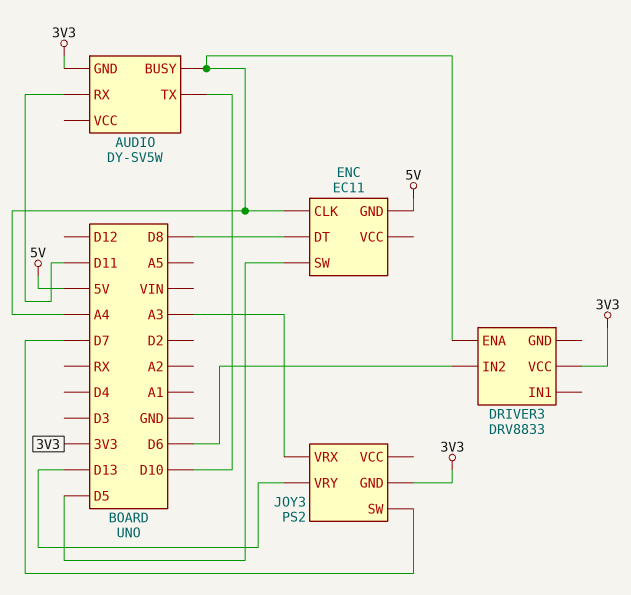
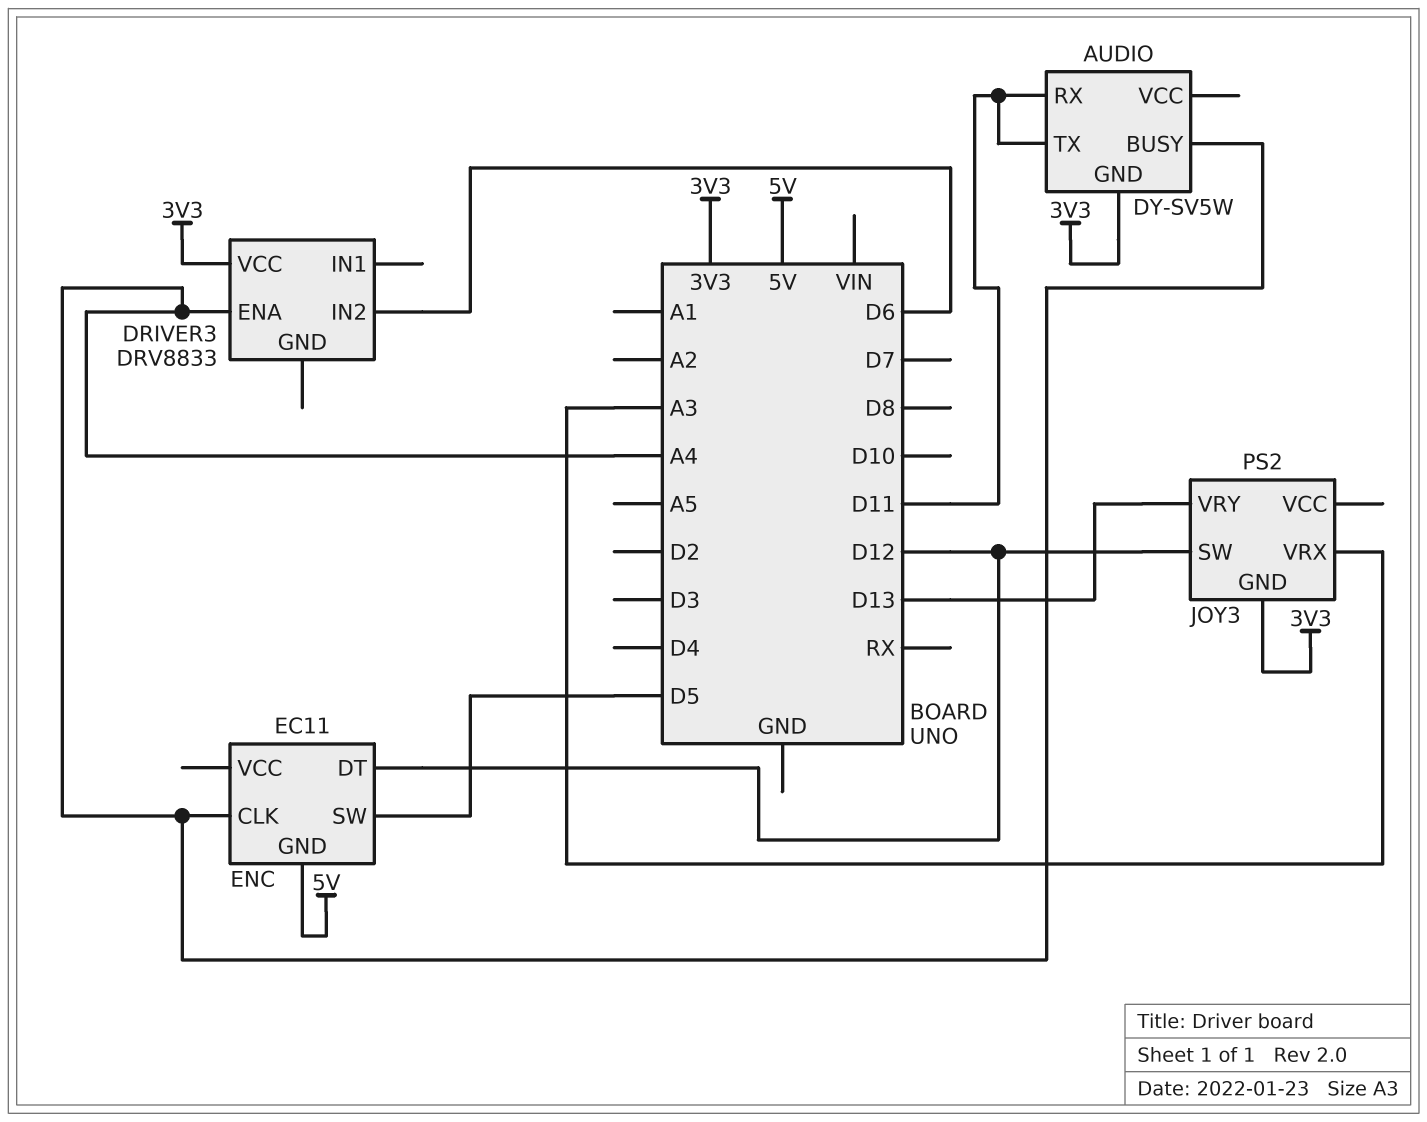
AUDIO pin TX: D10 -> D11
ENC pin DT: D8 -> D12
JOY3 pin SW: D7 -> D12

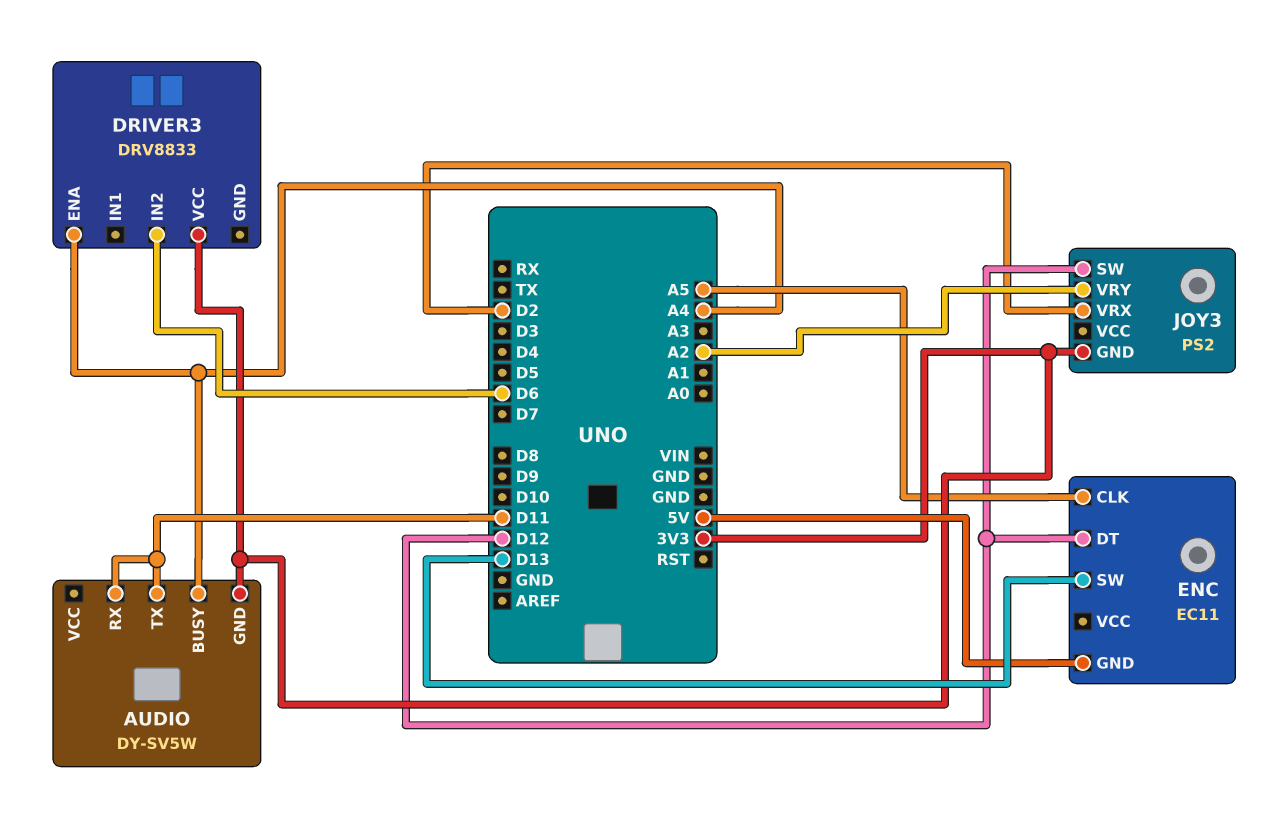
ENC pin CLK: A4 -> A5
ENC pin SW: D5 -> D13
JOY3 pin VRX: A3 -> D2
JOY3 pin VRY: D13 -> A2

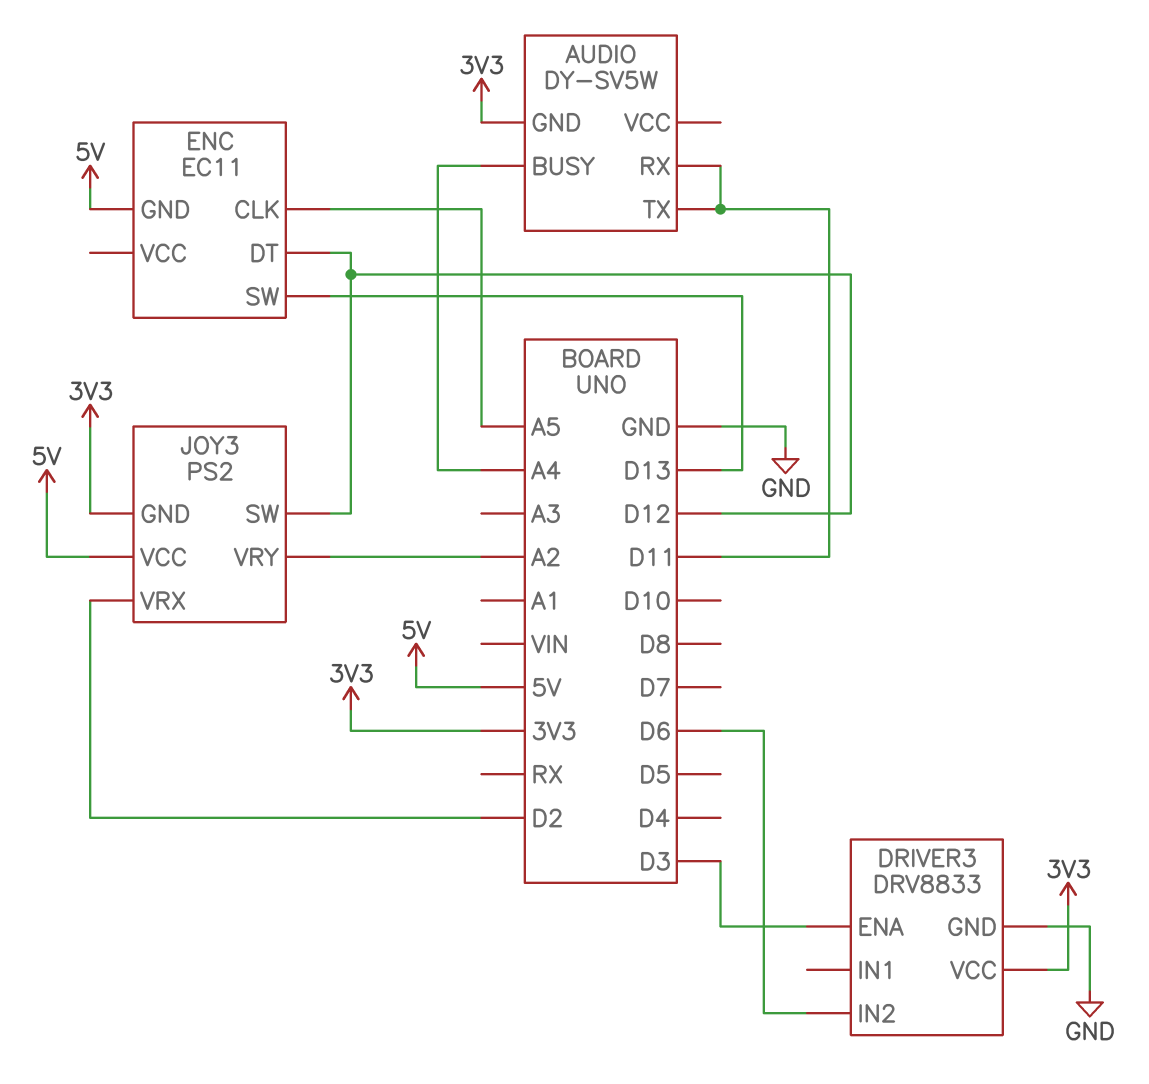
DRIVER3 pin ENA: A4 -> D3
DRIVER3 pin GND: none -> GND
JOY3 pin VCC: none -> 5V

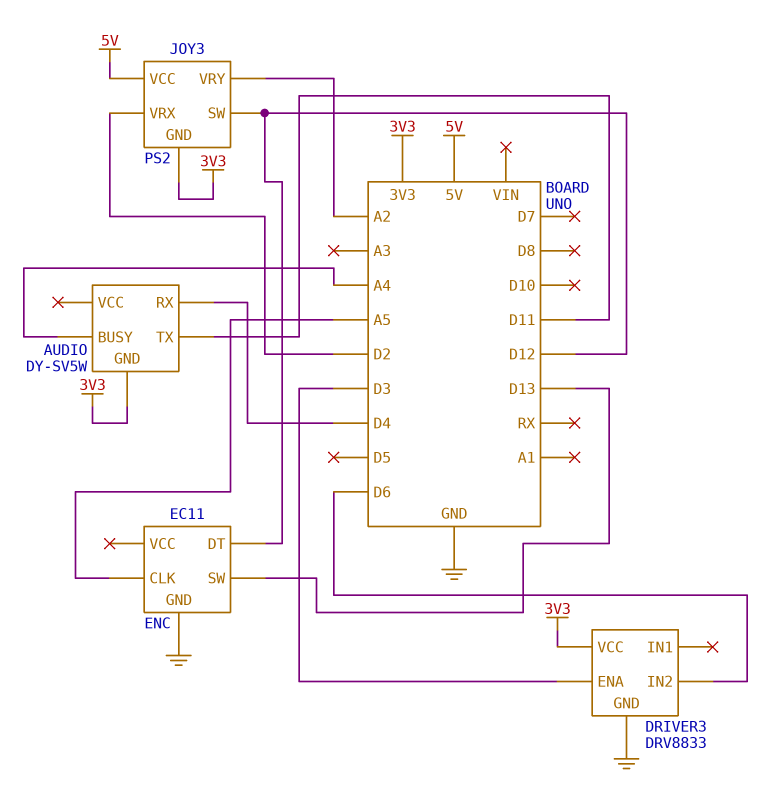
AUDIO pin RX: D11 -> D4
ENC pin GND: 5V -> GND

